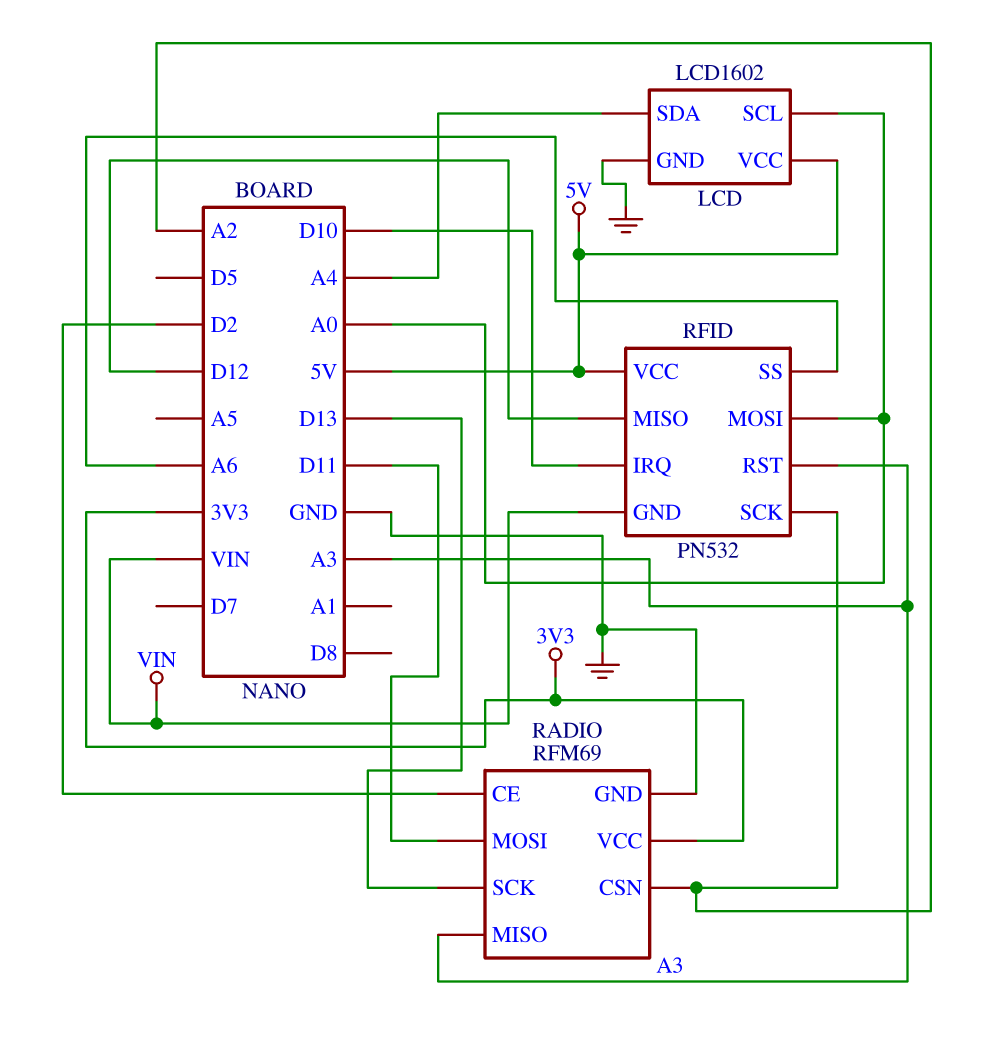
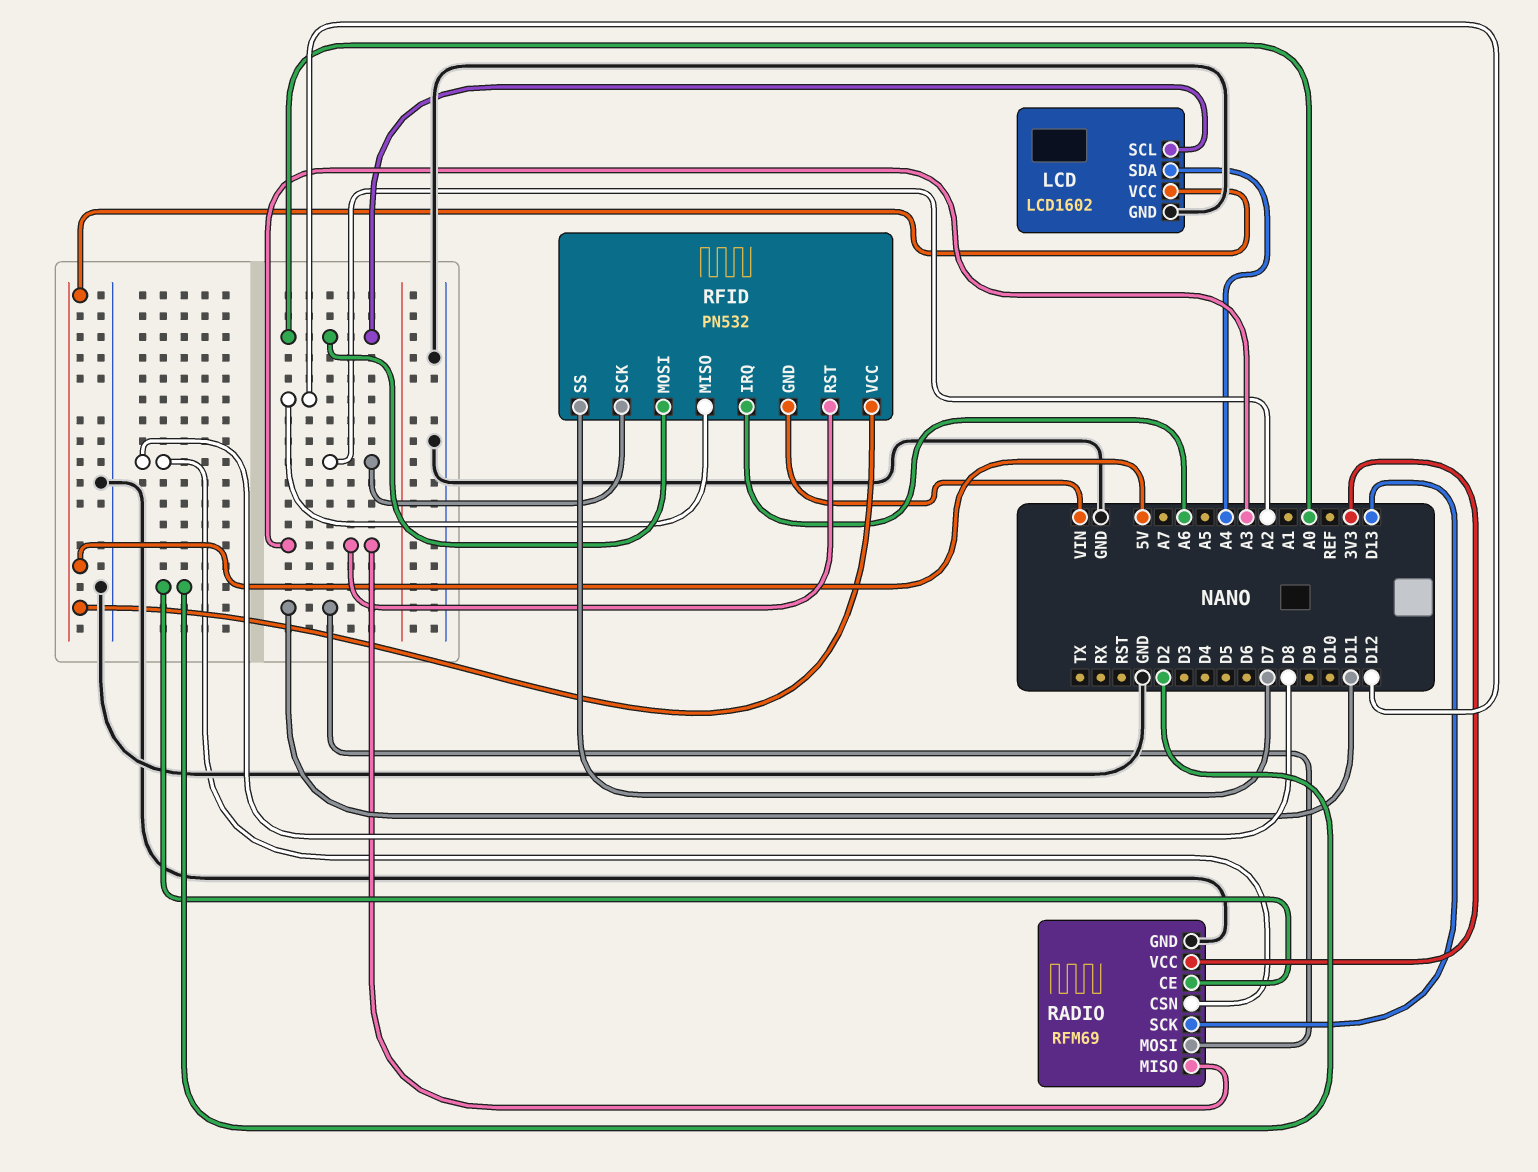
RADIO pin CSN: A2 -> D8
RFID pin IRQ: D10 -> A6
RFID pin SS: A6 -> D7

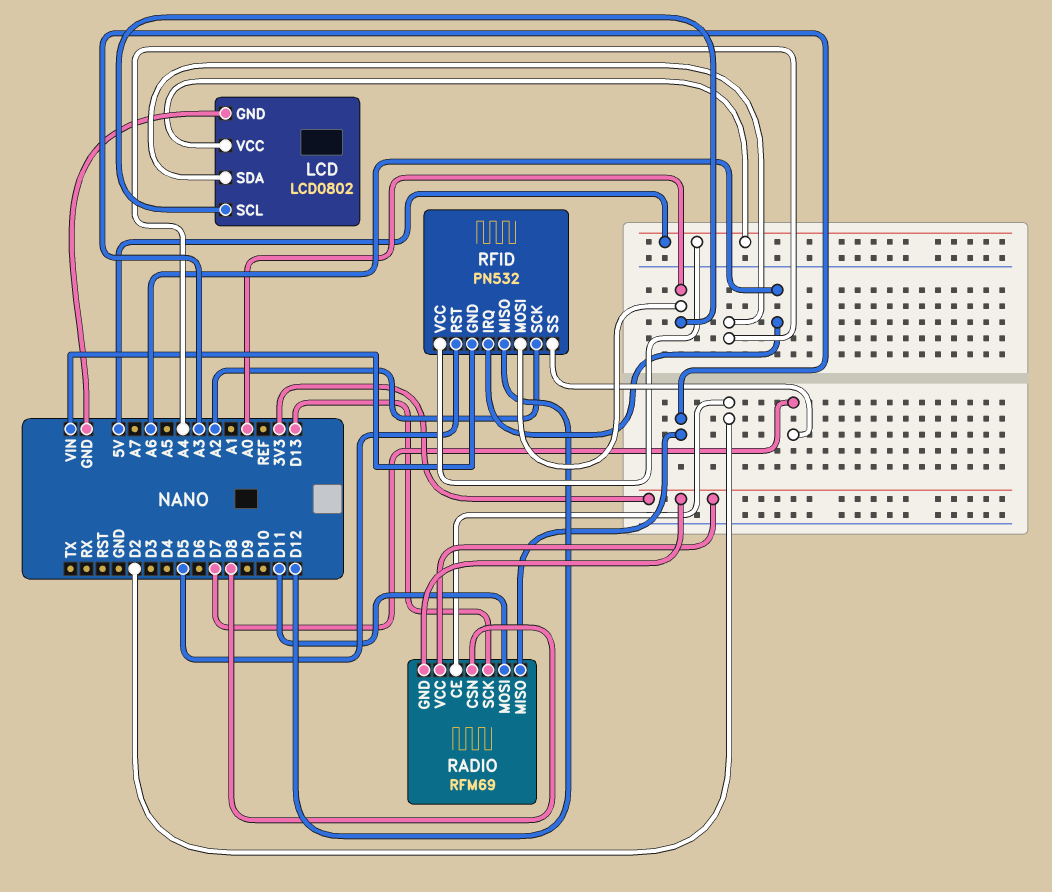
LCD: LCD1602 -> LCD0802
RADIO pin GND: GND -> 3V3
RFID pin RST: A3 -> D5

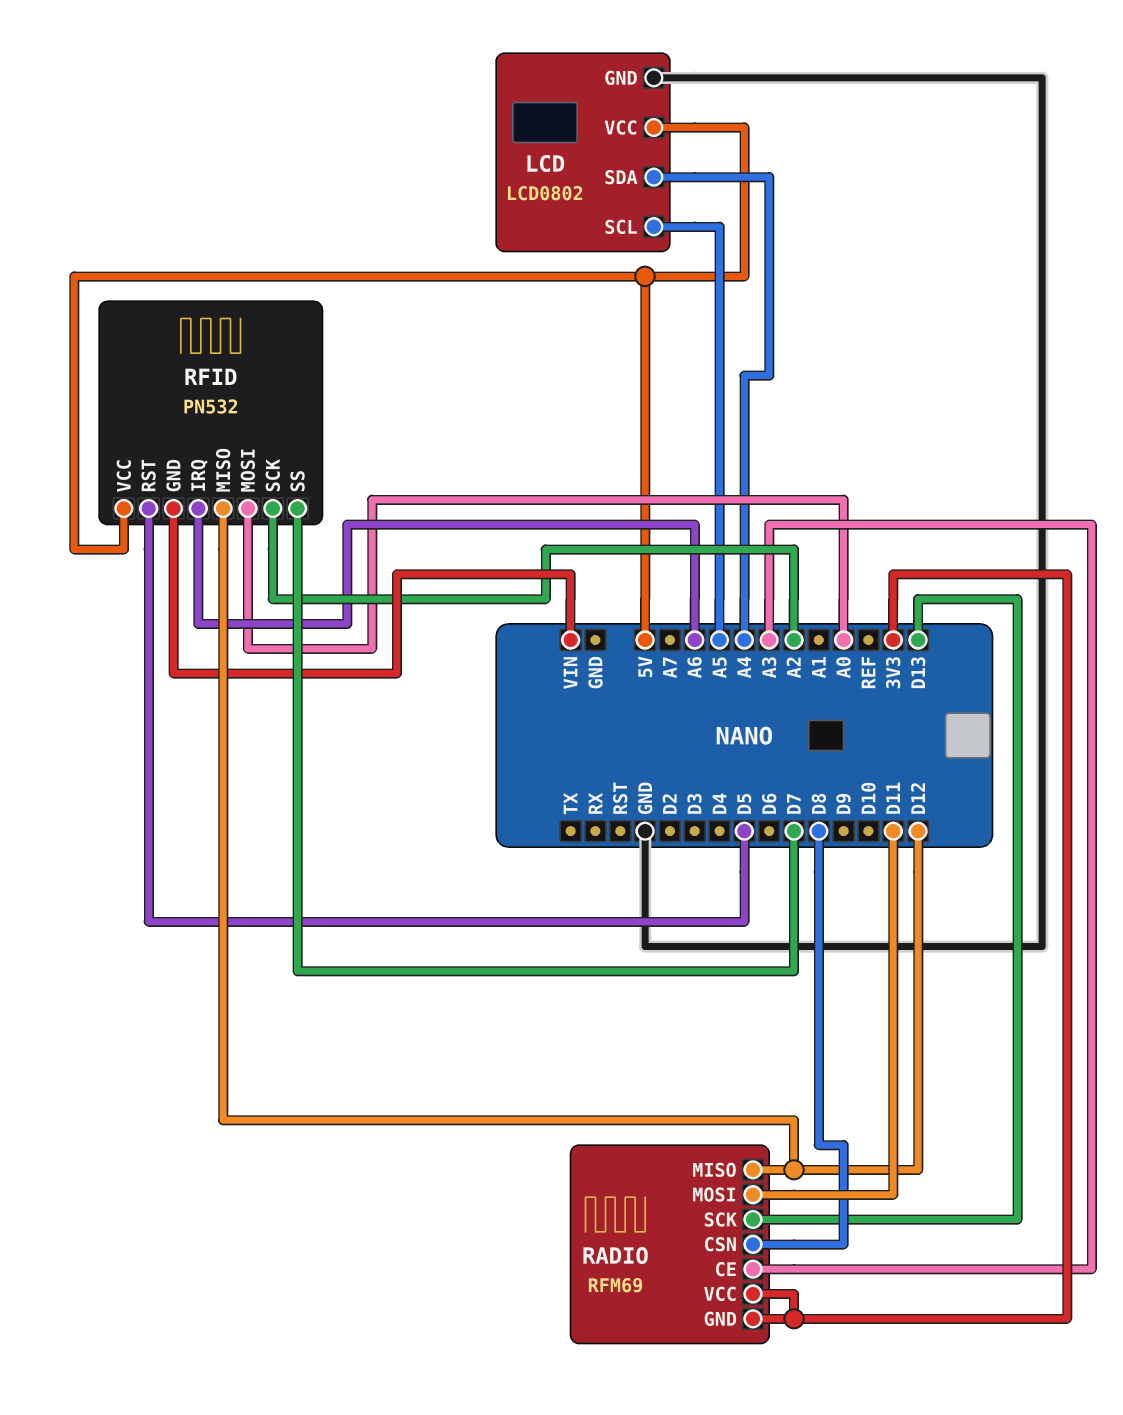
LCD pin SCL: A0 -> A5
RADIO pin CE: D2 -> A3
RADIO pin MISO: A3 -> D12

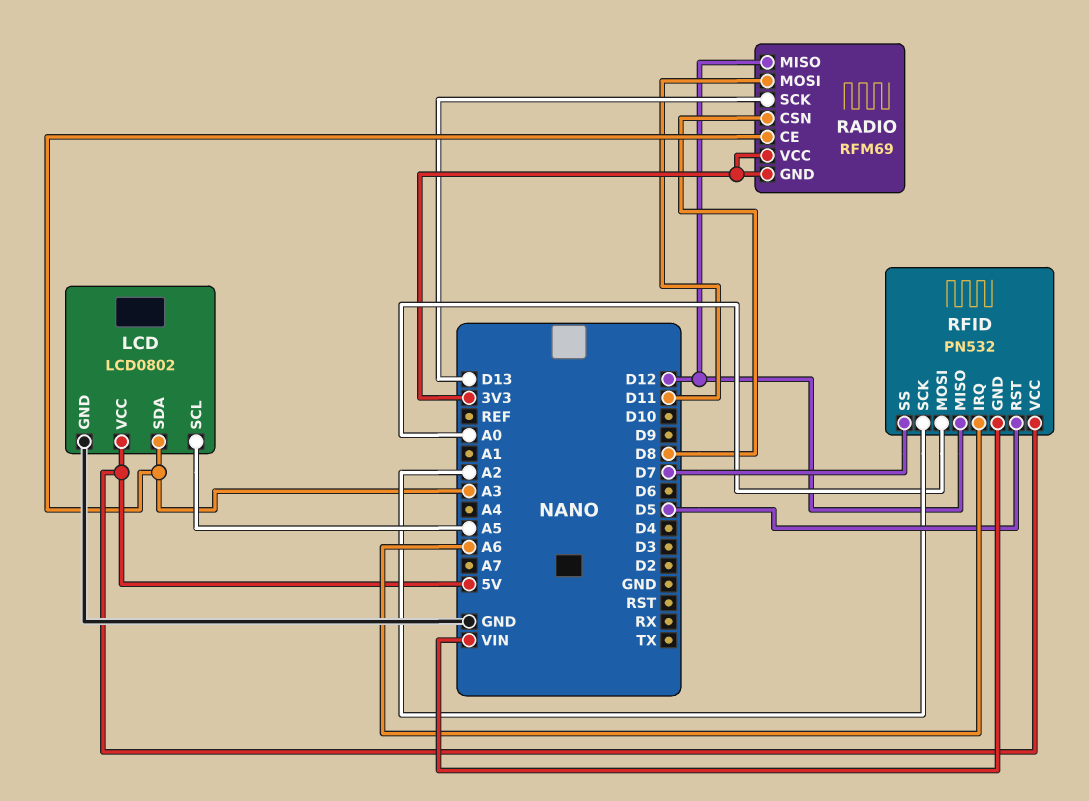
LCD pin SDA: A4 -> A3

